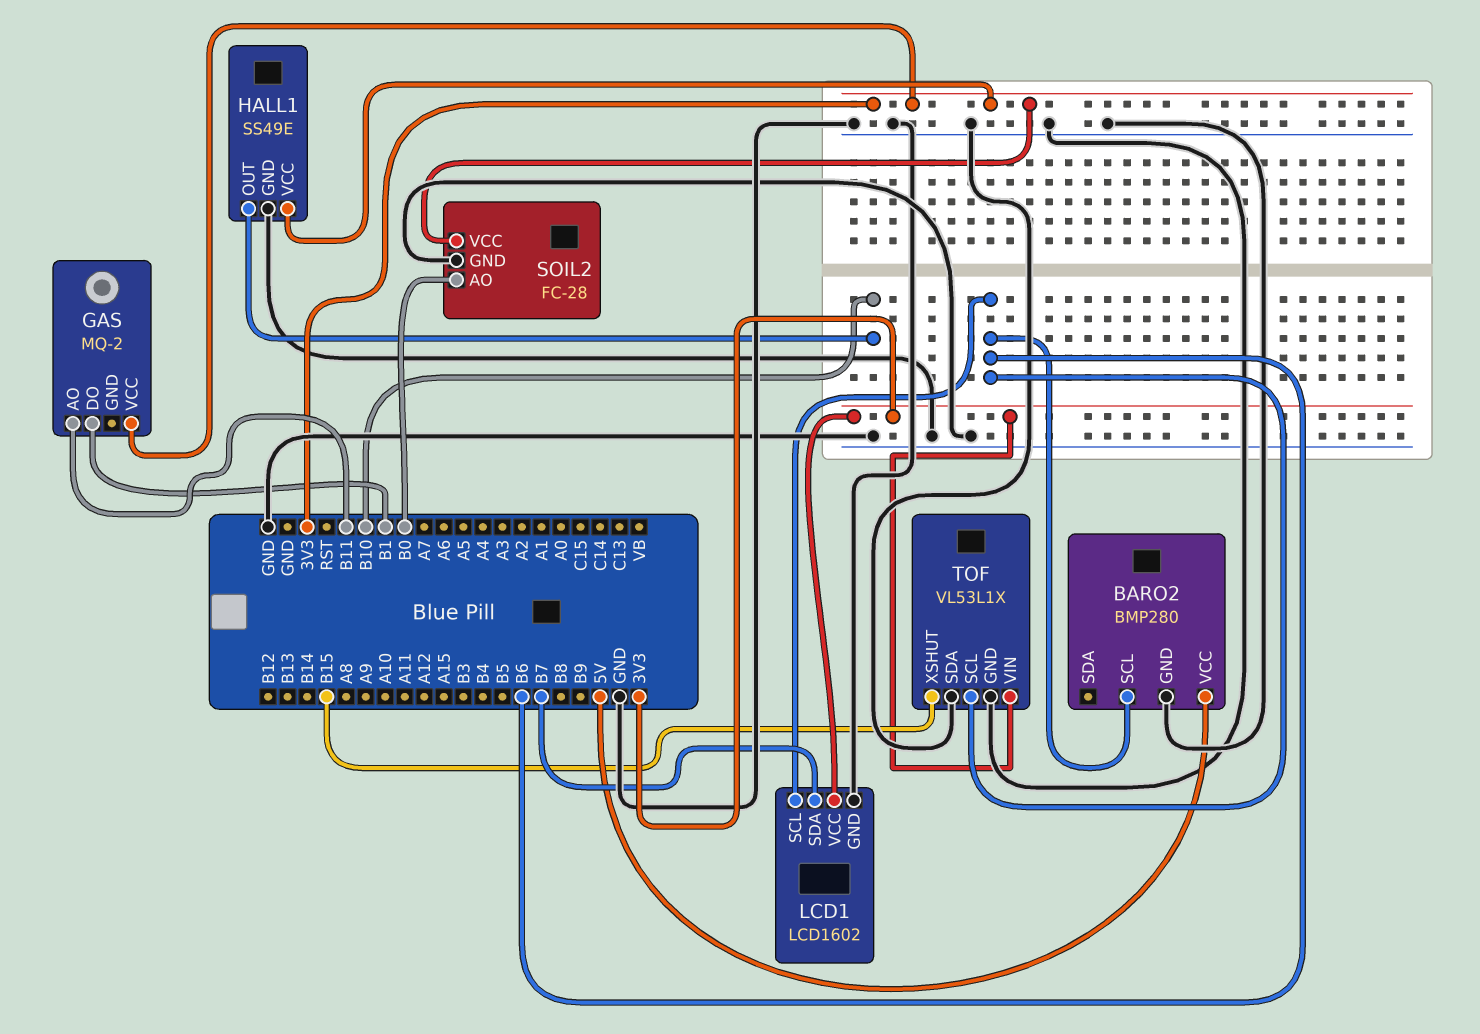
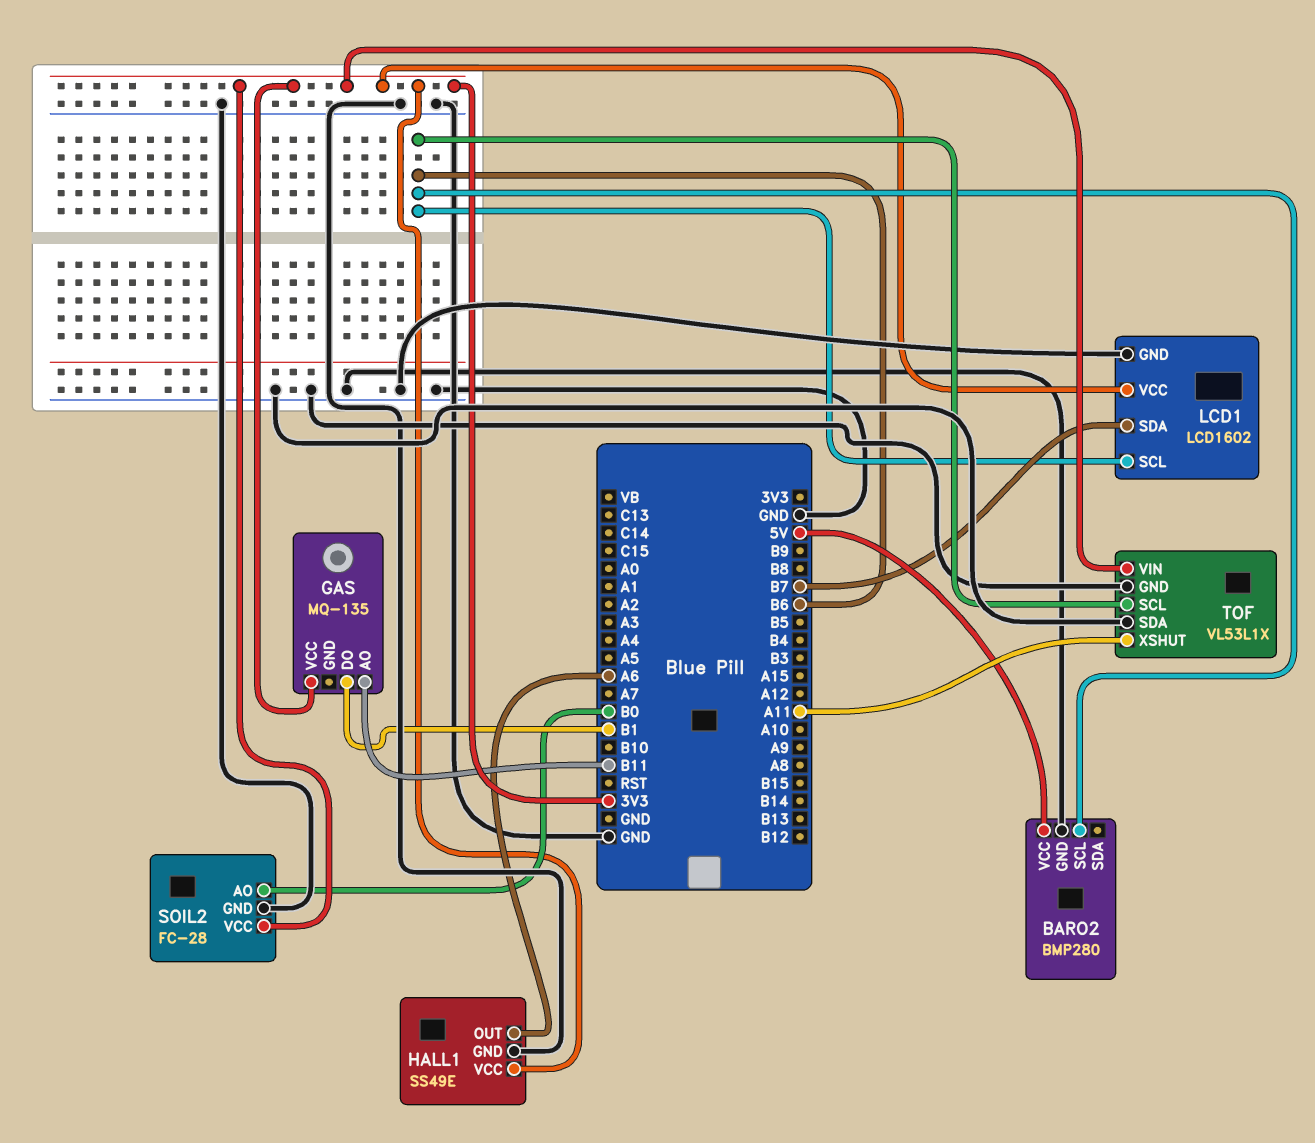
GAS: MQ-2 -> MQ-135
HALL1 pin OUT: B10 -> A6
TOF pin XSHUT: B15 -> A11

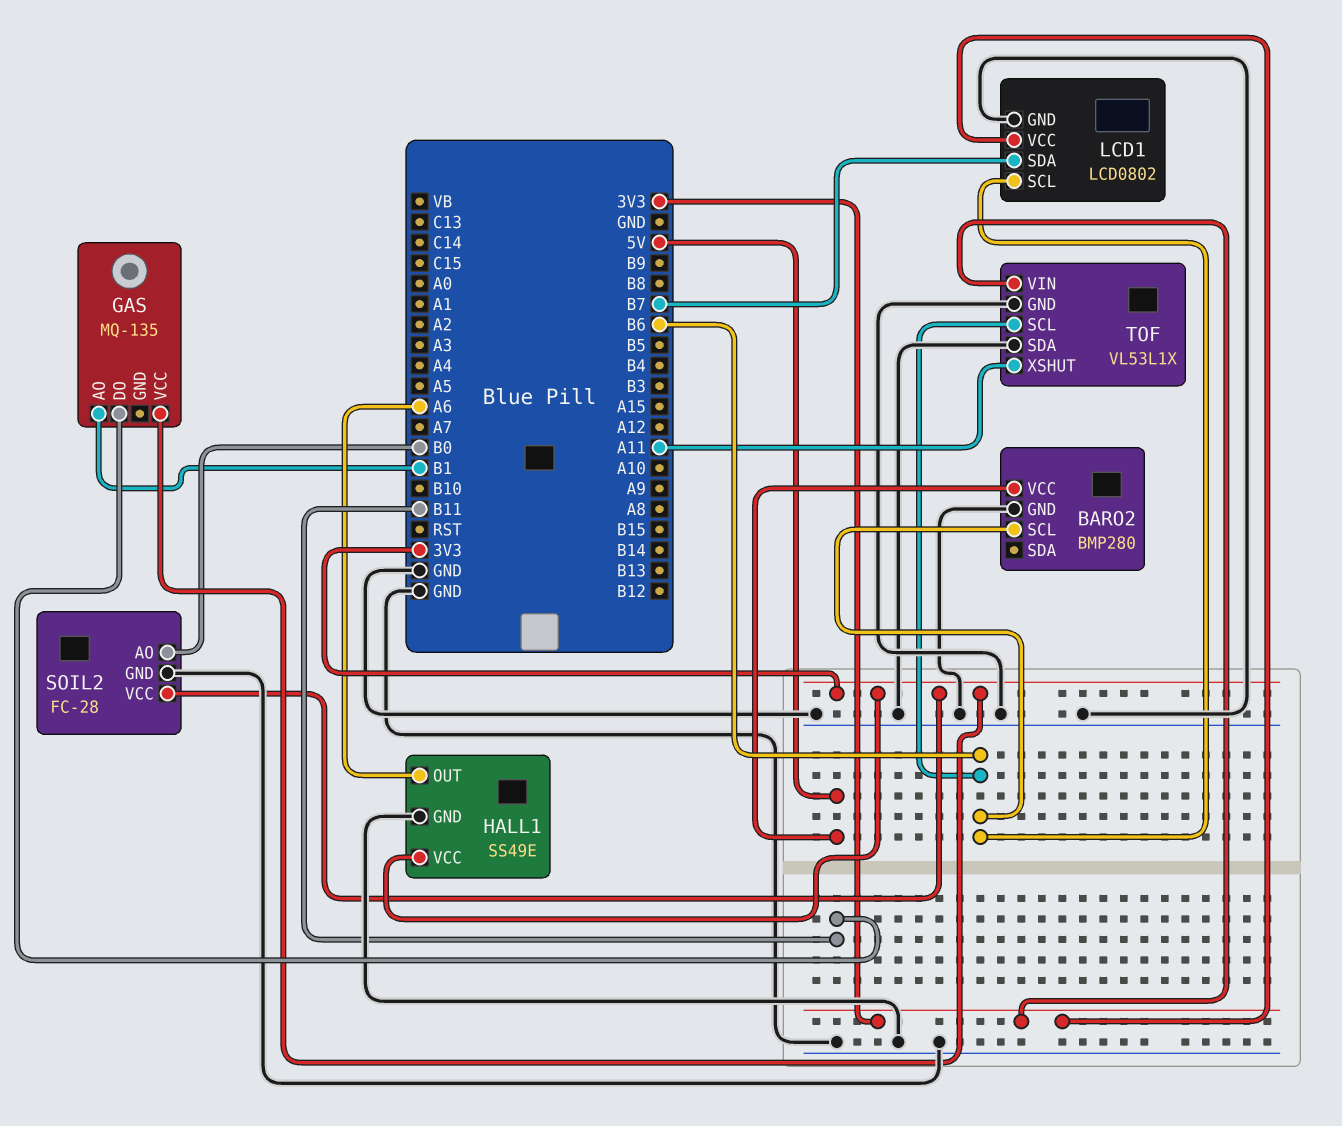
GAS pin AO: B11 -> B1
GAS pin DO: B1 -> B11
LCD1: LCD1602 -> LCD0802

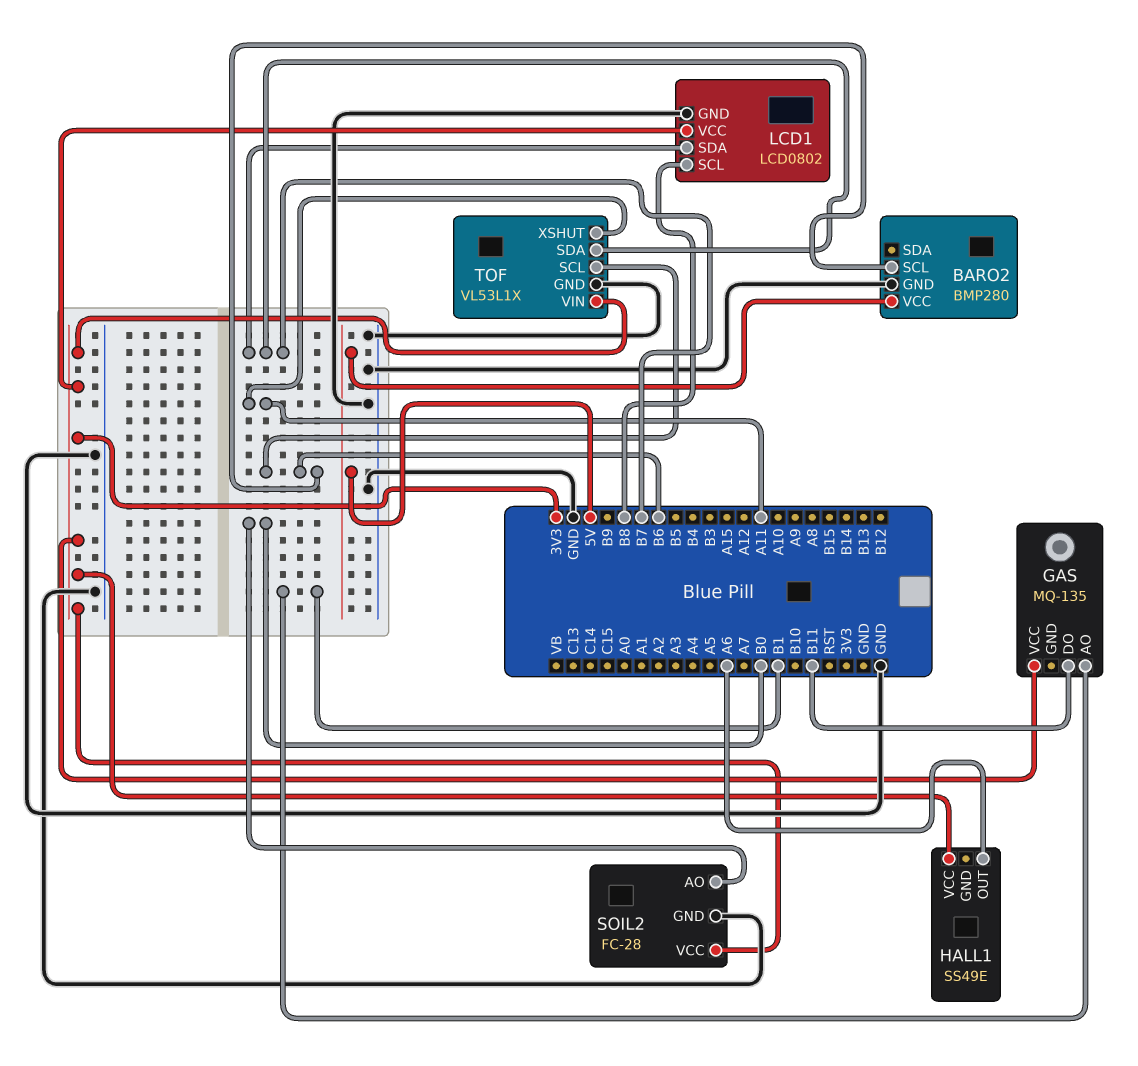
HALL1 pin GND: GND -> none
LCD1 pin SCL: B6 -> B8
TOF pin SDA: GND -> B7

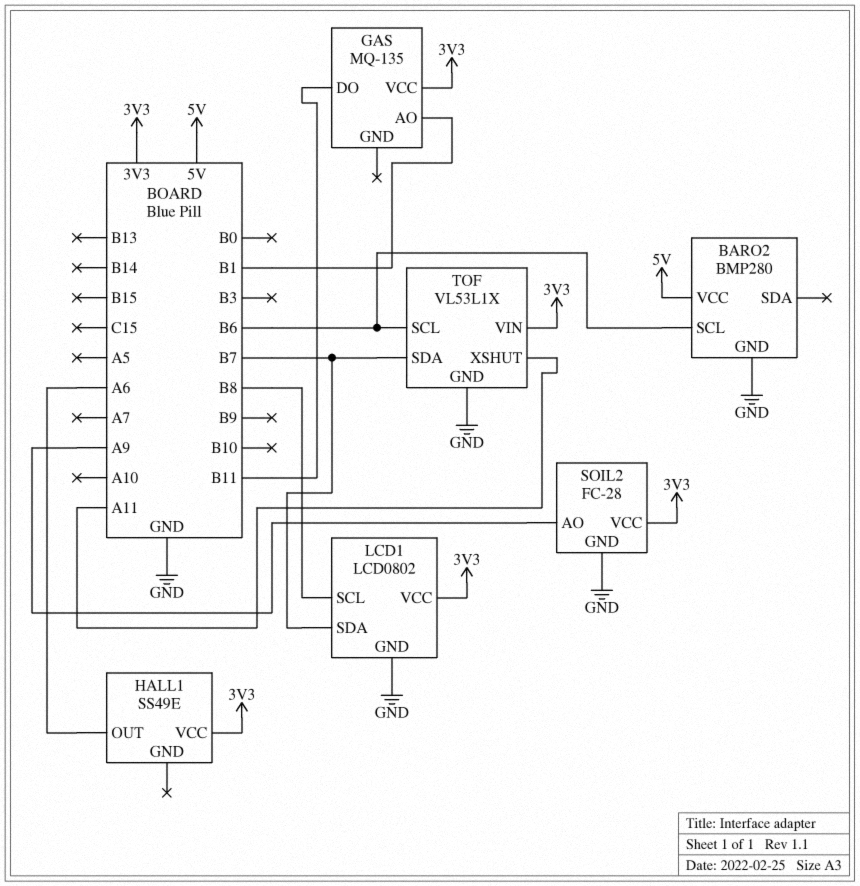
SOIL2 pin AO: B0 -> A9

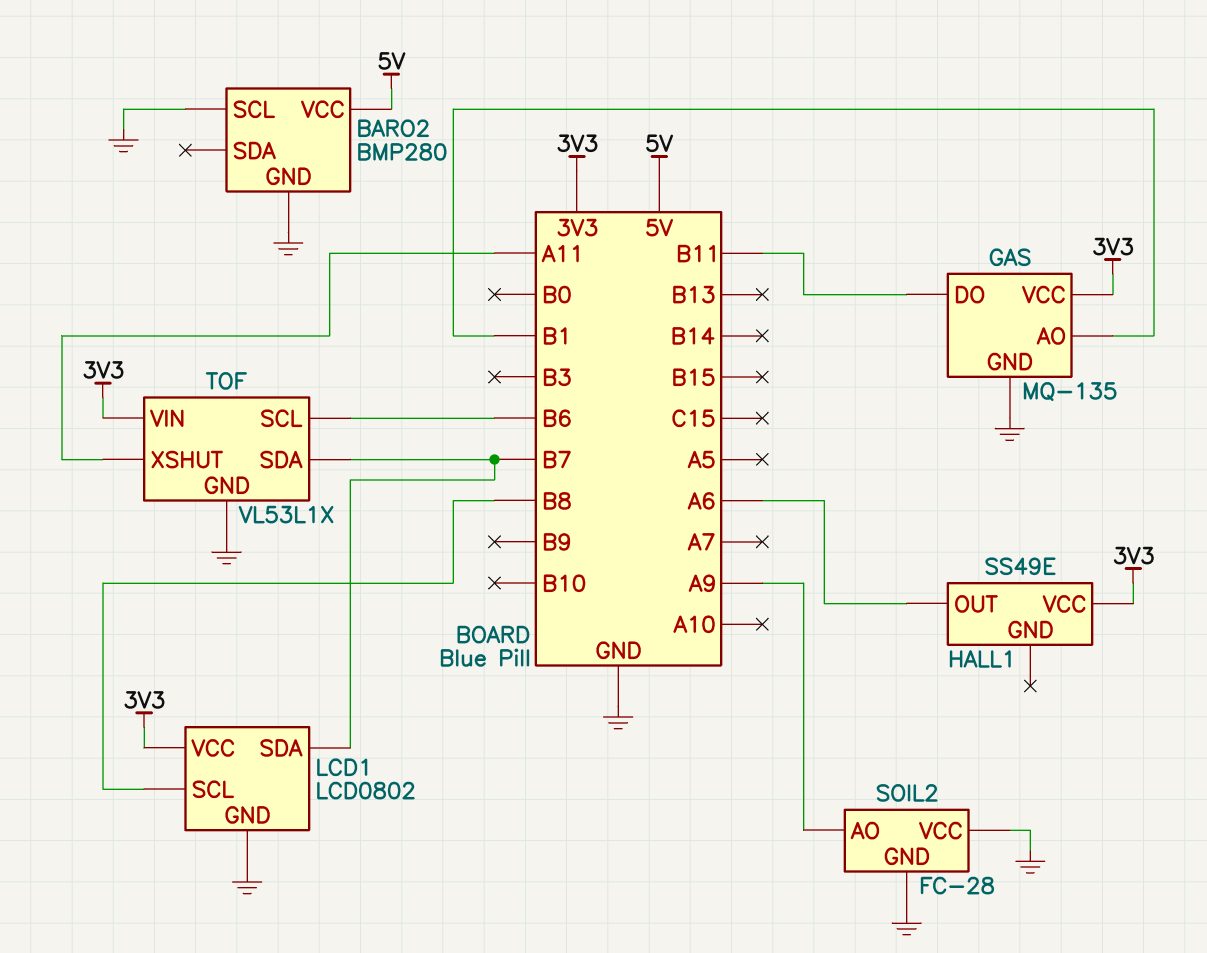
BARO2 pin SCL: B6 -> GND
GAS pin GND: none -> GND
SOIL2 pin VCC: 3V3 -> GND

